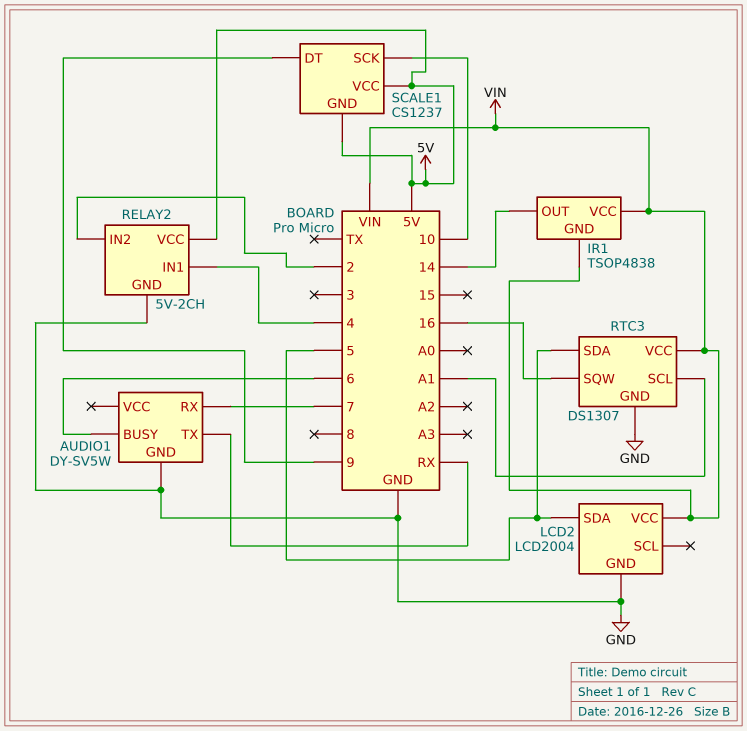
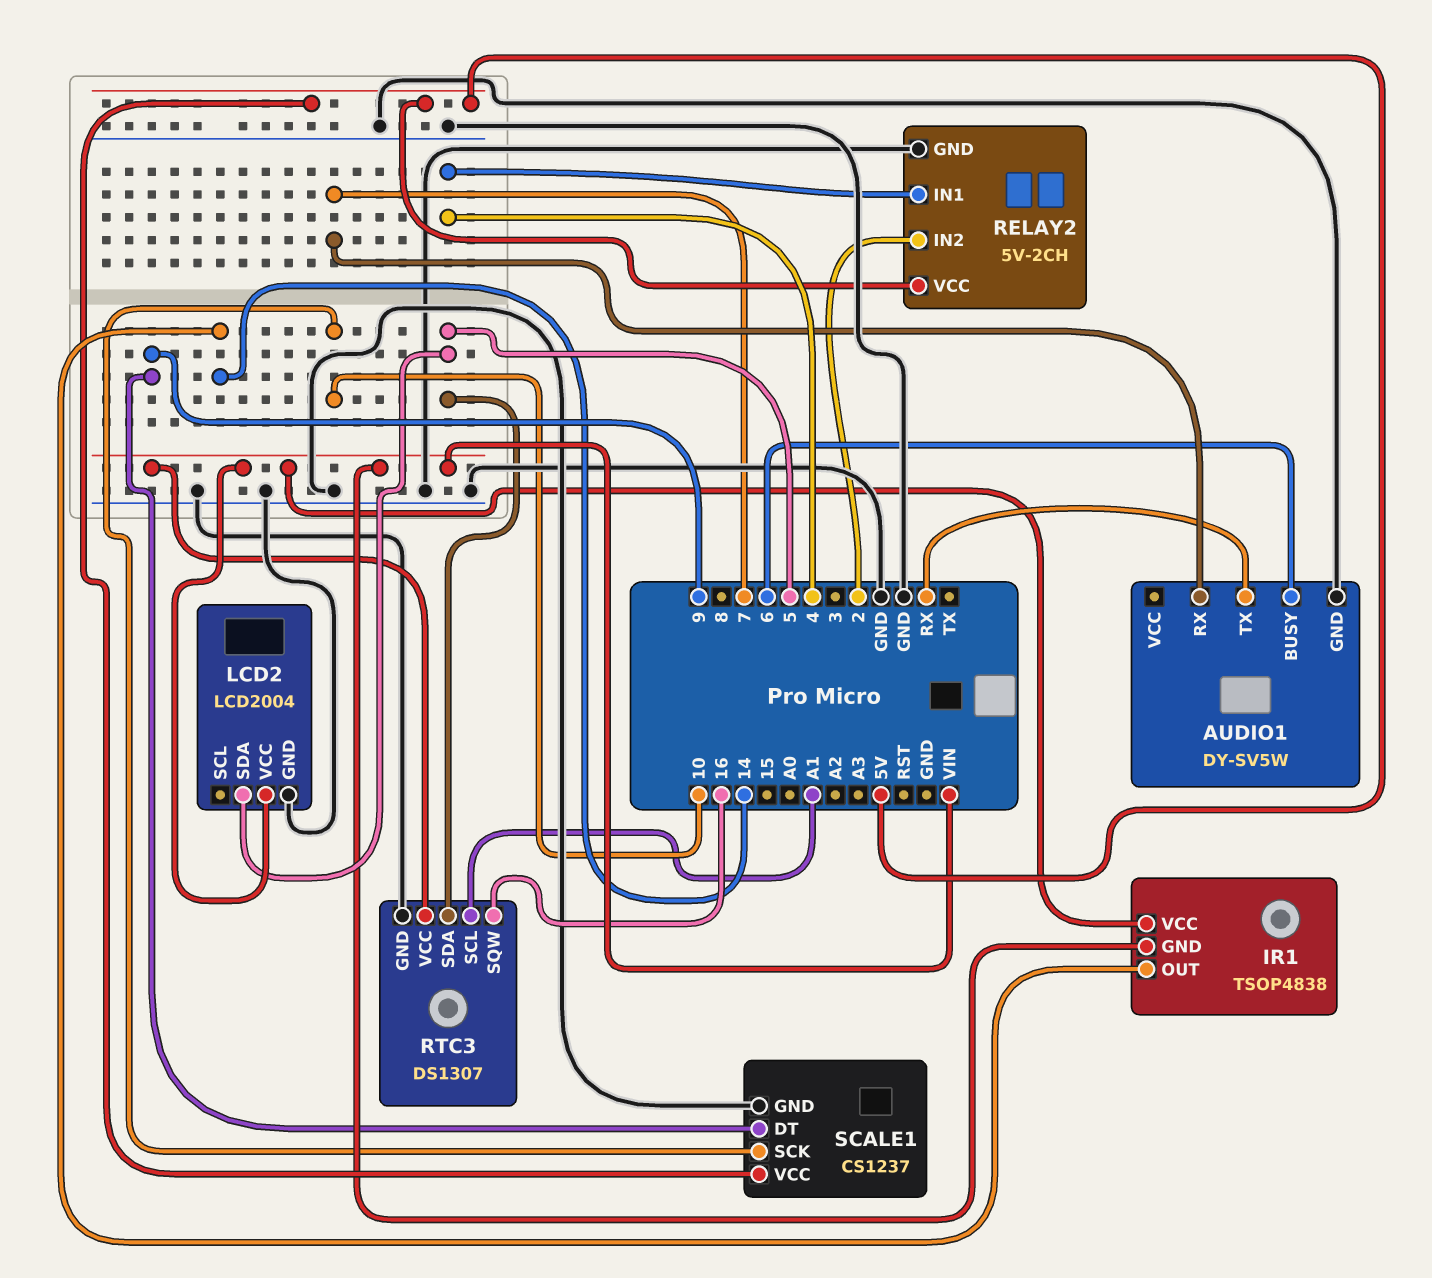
SCALE1 pin GND: 5V -> GND

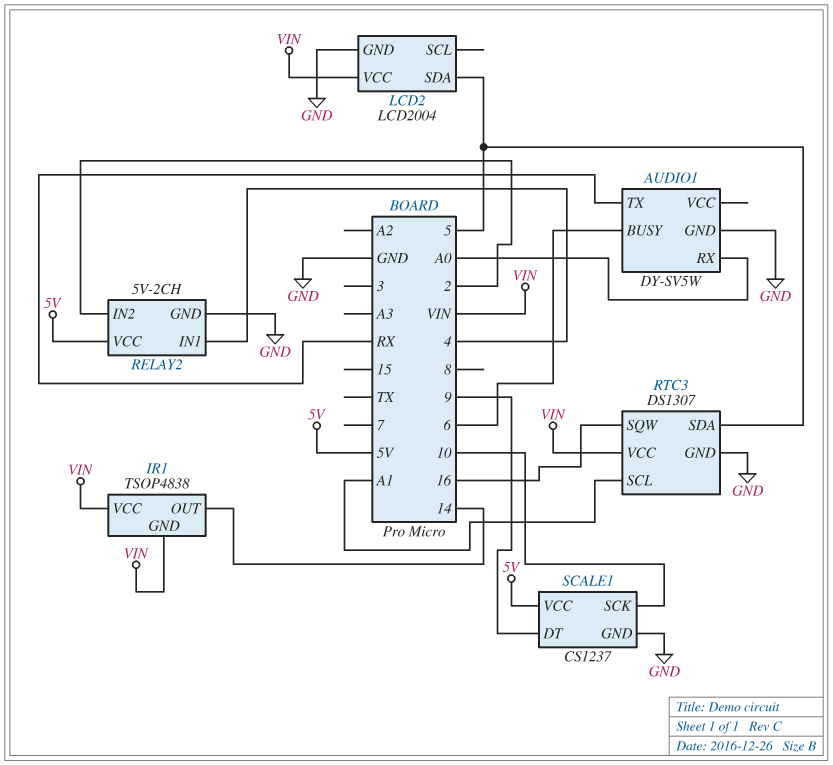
AUDIO1 pin RX: 7 -> A0

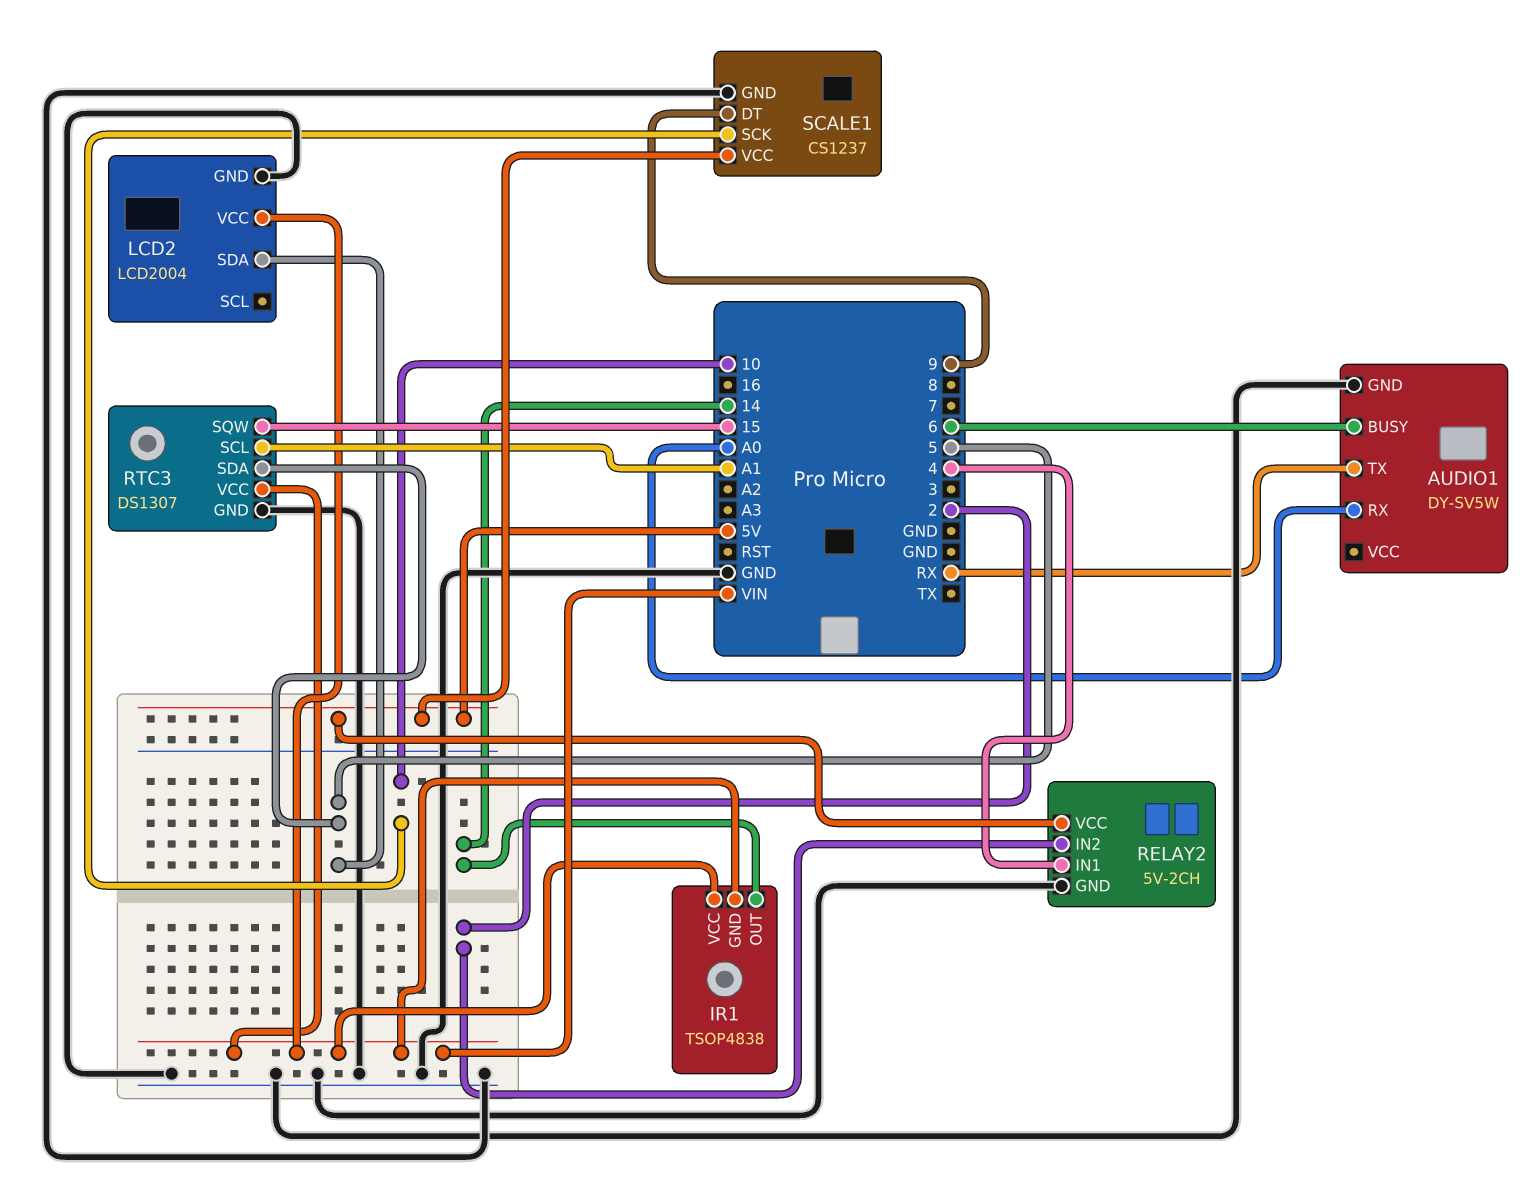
RTC3 pin SQW: 16 -> 15

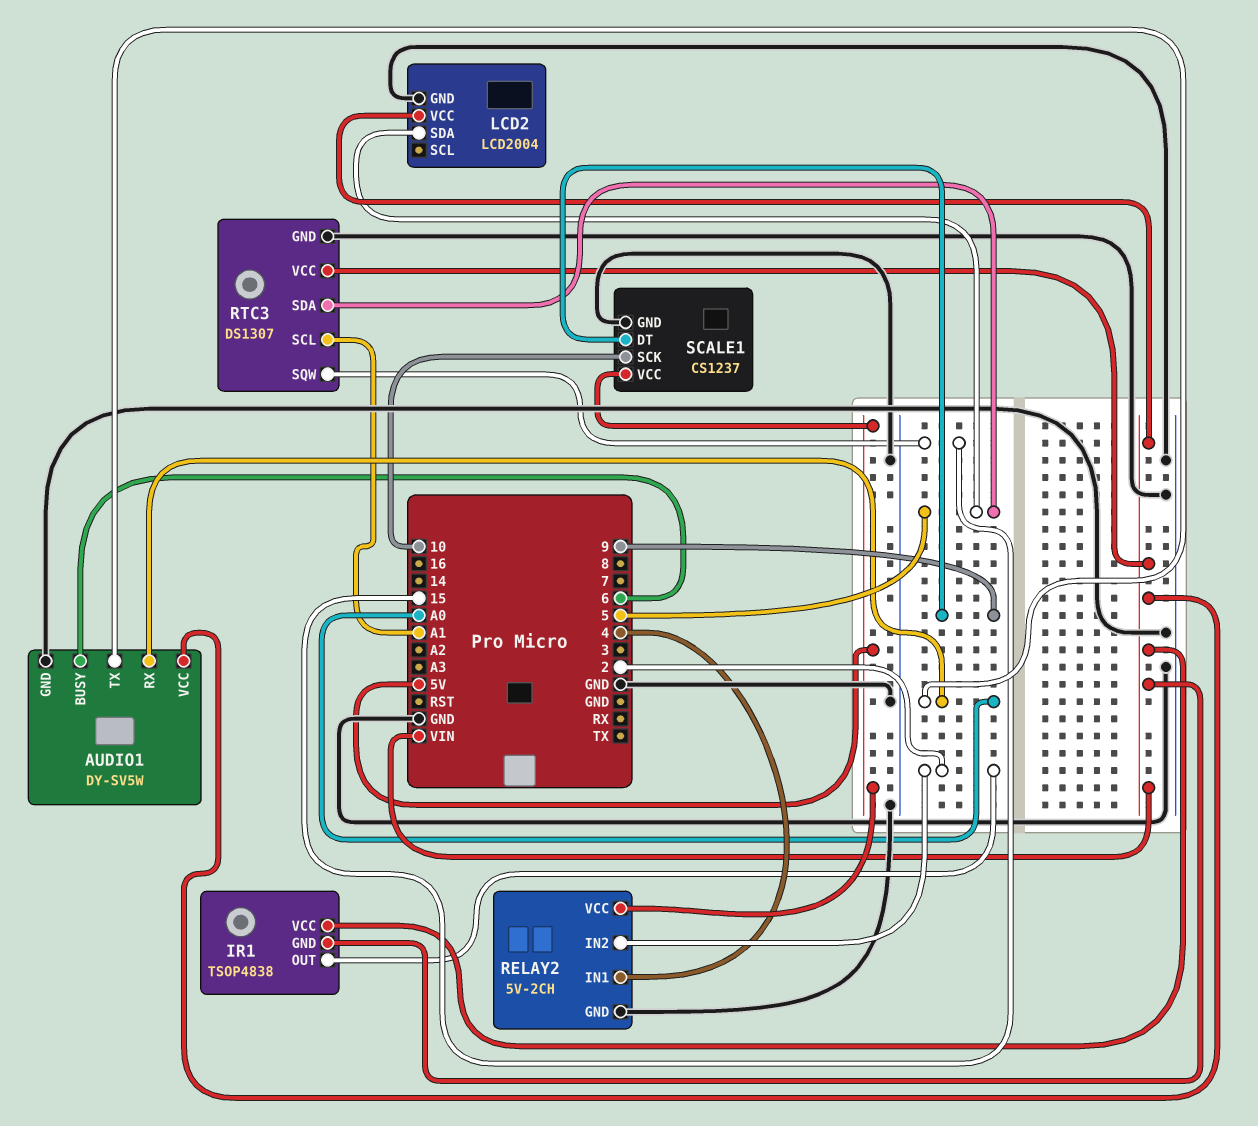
AUDIO1 pin TX: RX -> A0
AUDIO1 pin VCC: none -> VIN
IR1 pin OUT: 14 -> 2

